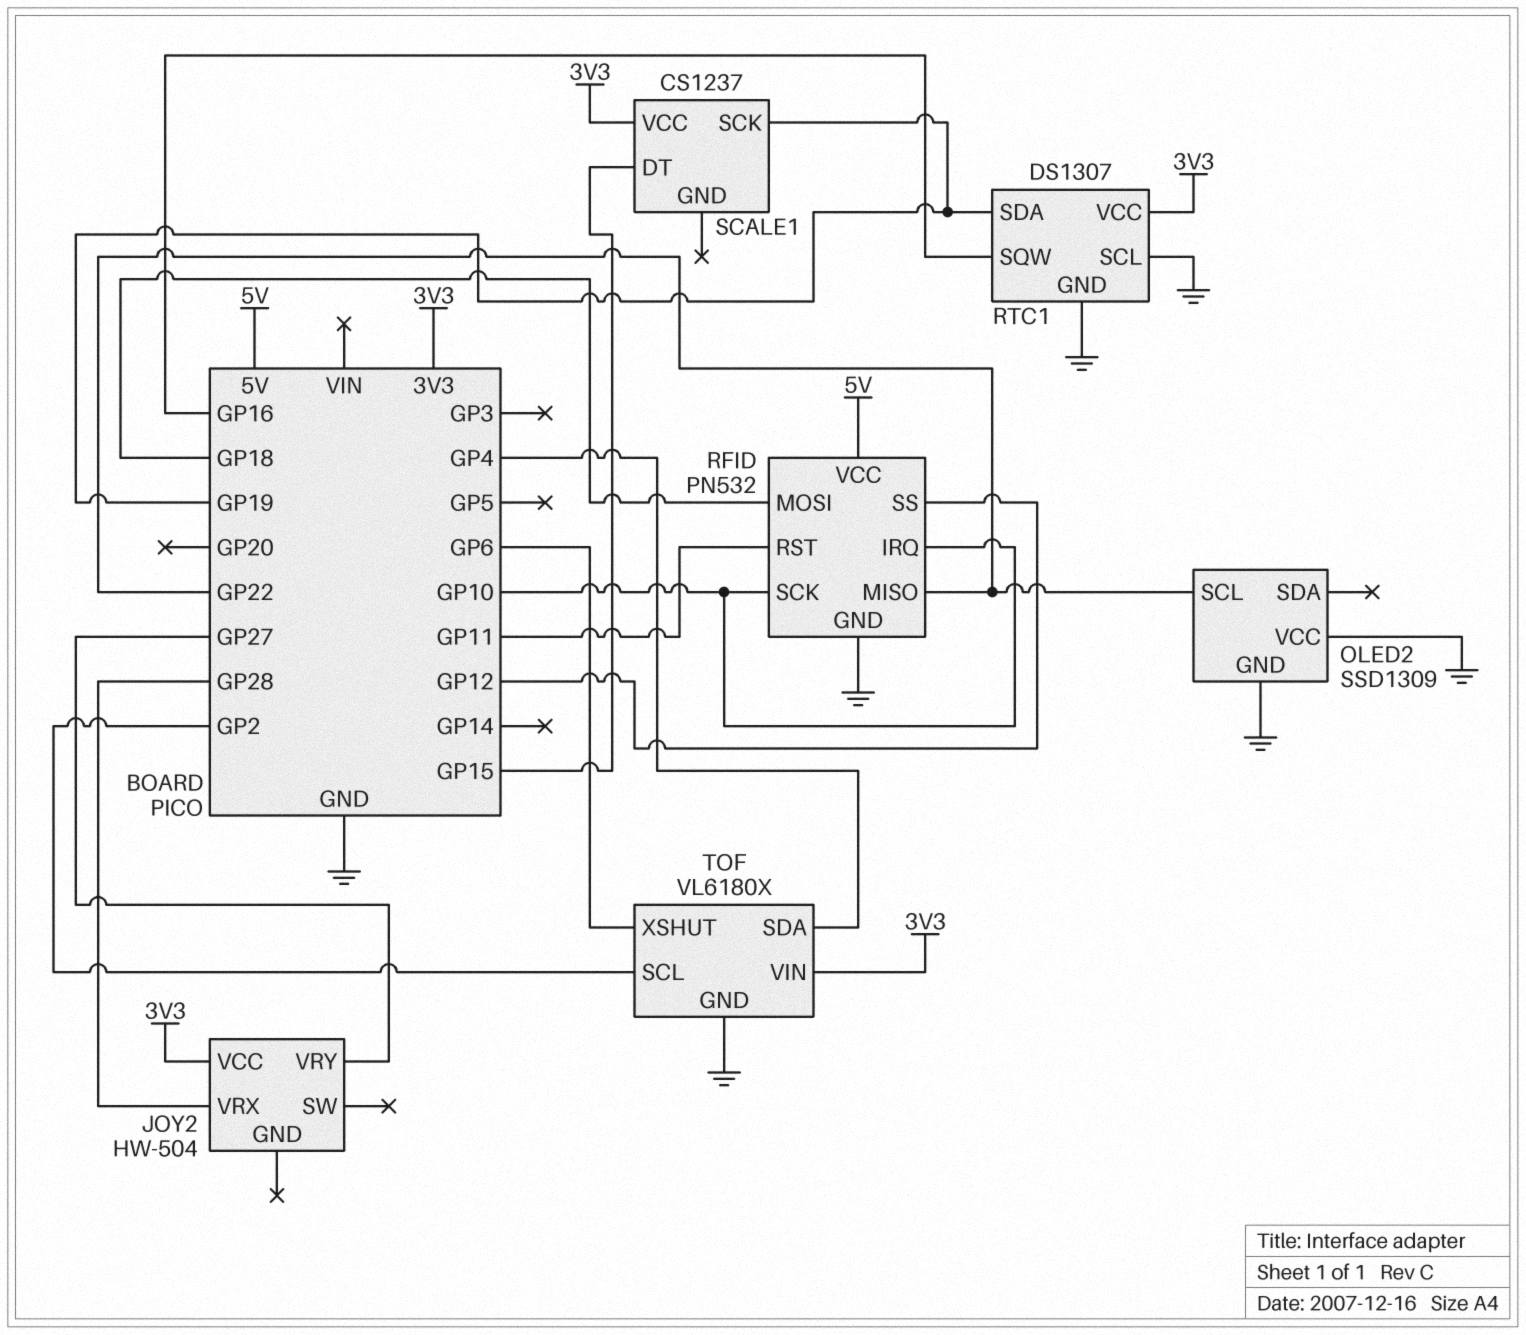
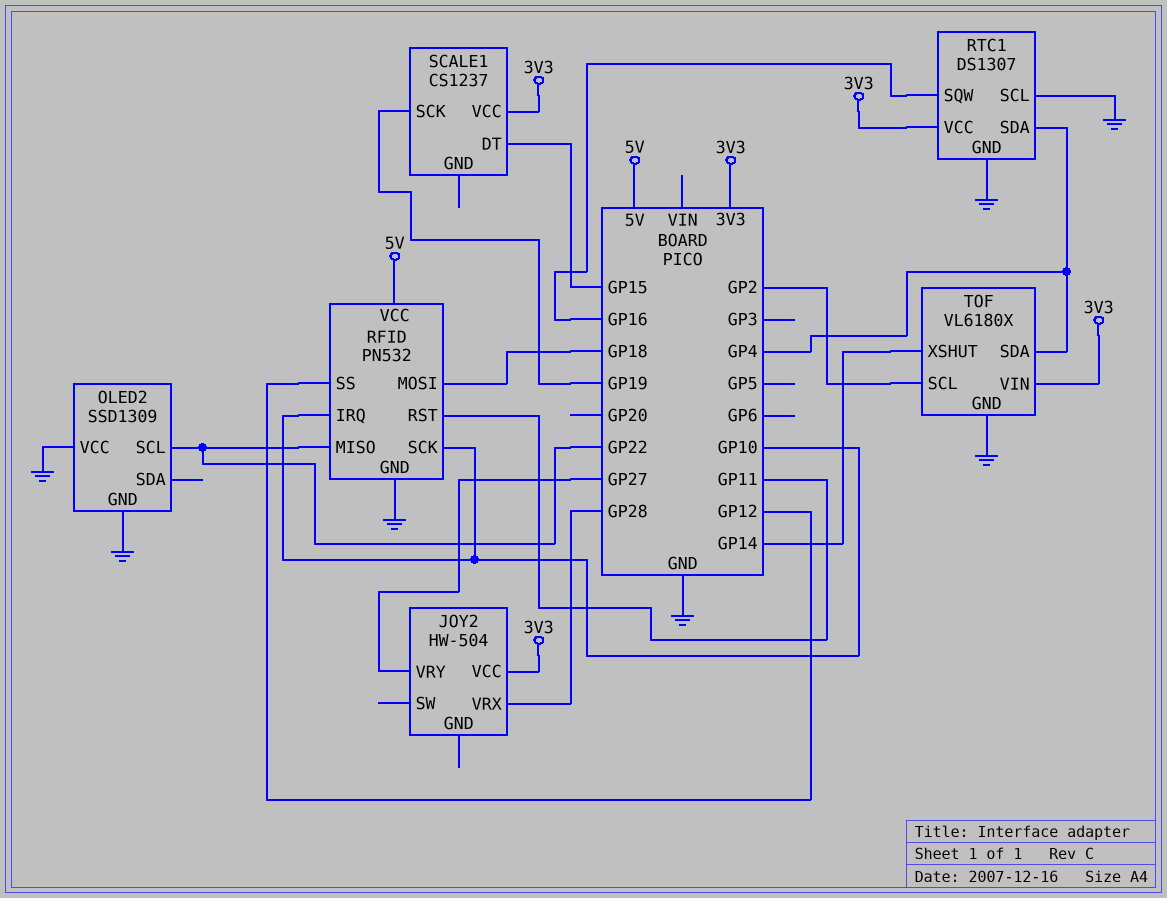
RTC1 pin SDA: GP19 -> GP4
TOF pin XSHUT: GP6 -> GP14

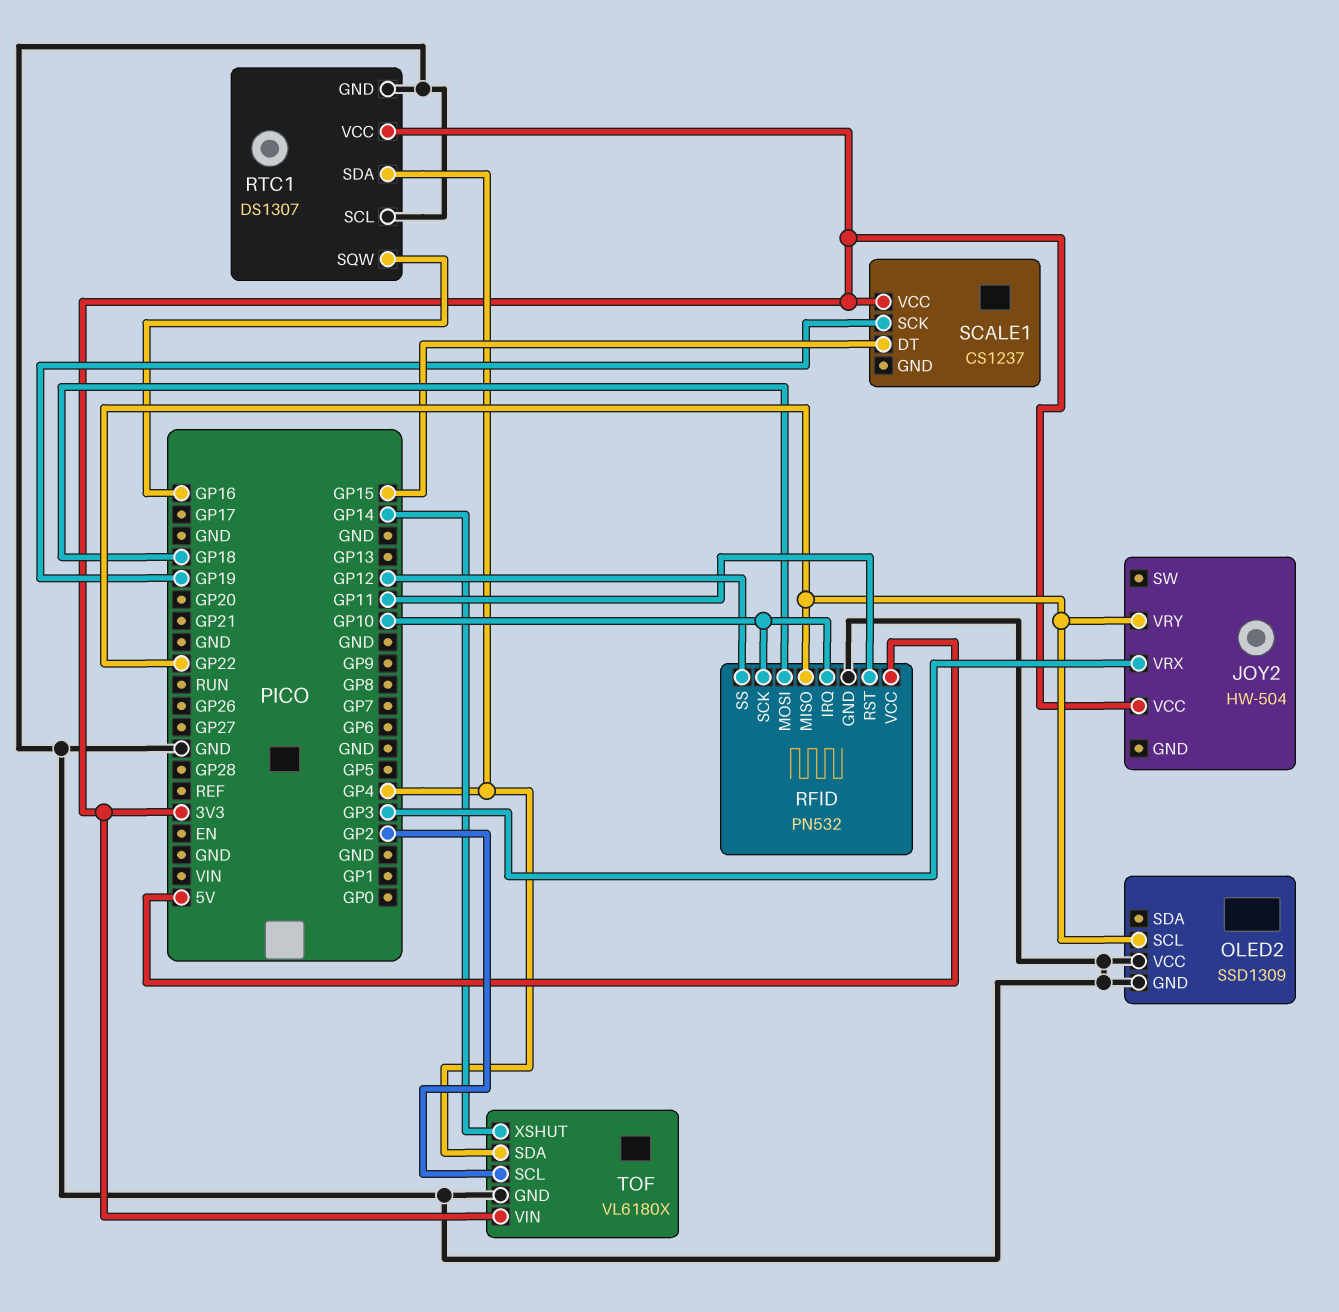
JOY2 pin VRX: GP28 -> GP3
JOY2 pin VRY: GP27 -> GP22

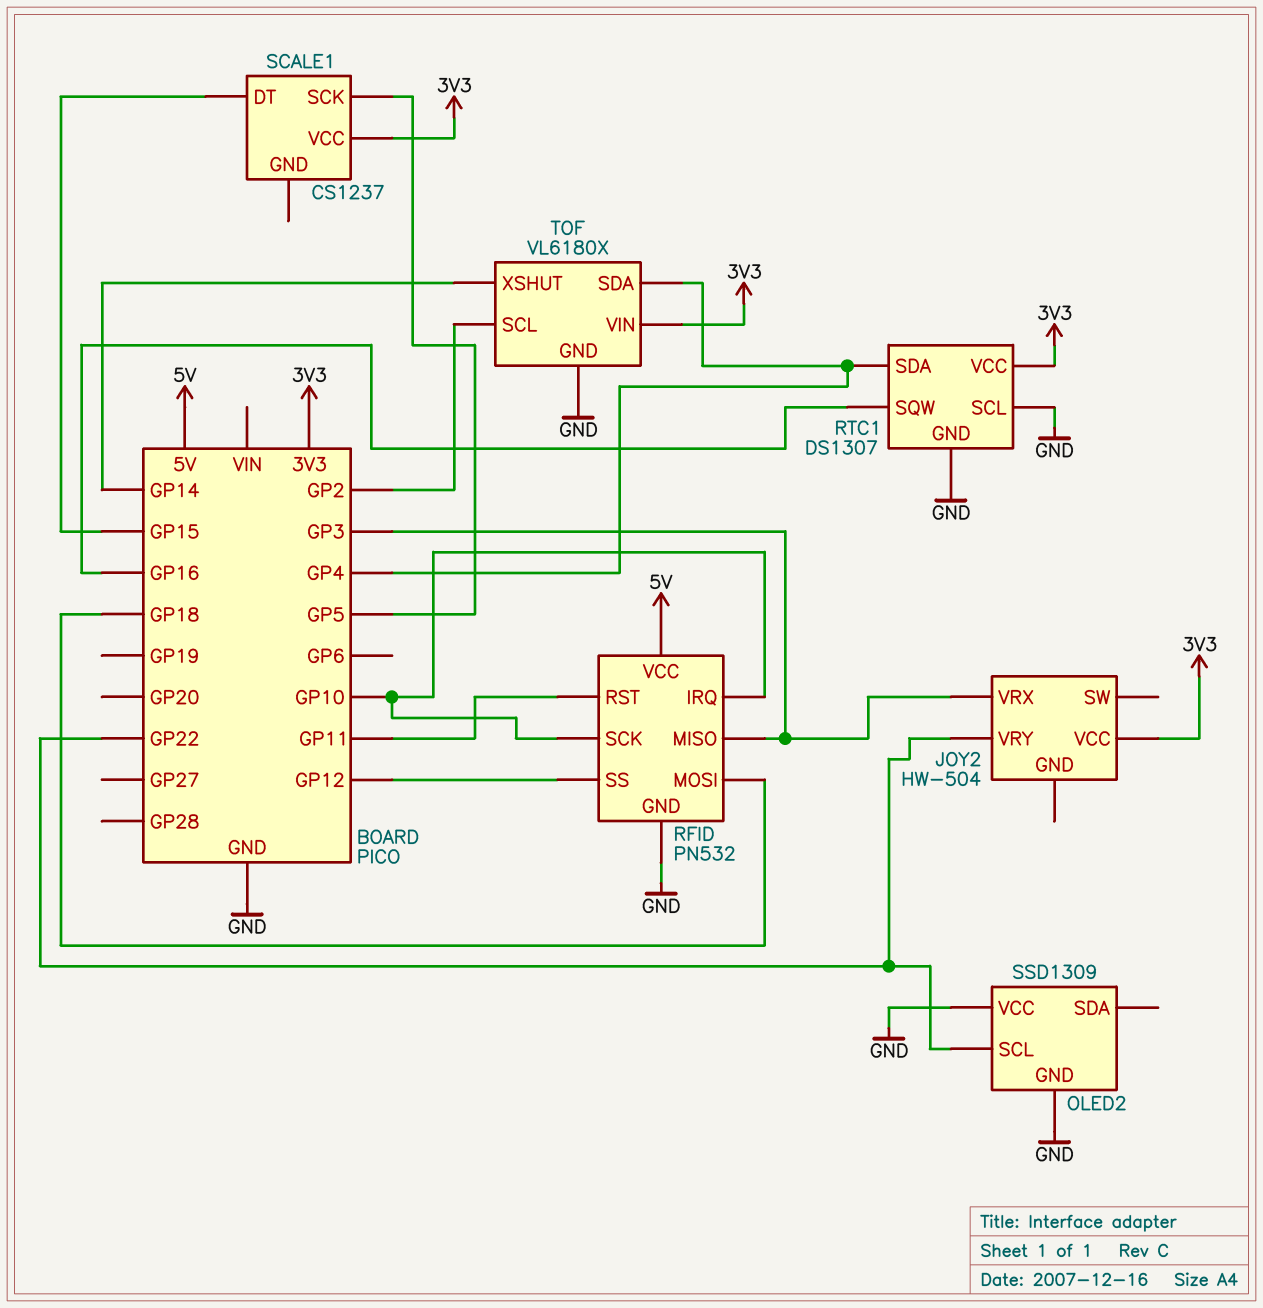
RFID pin MISO: GP22 -> GP3
SCALE1 pin SCK: GP19 -> GP5

